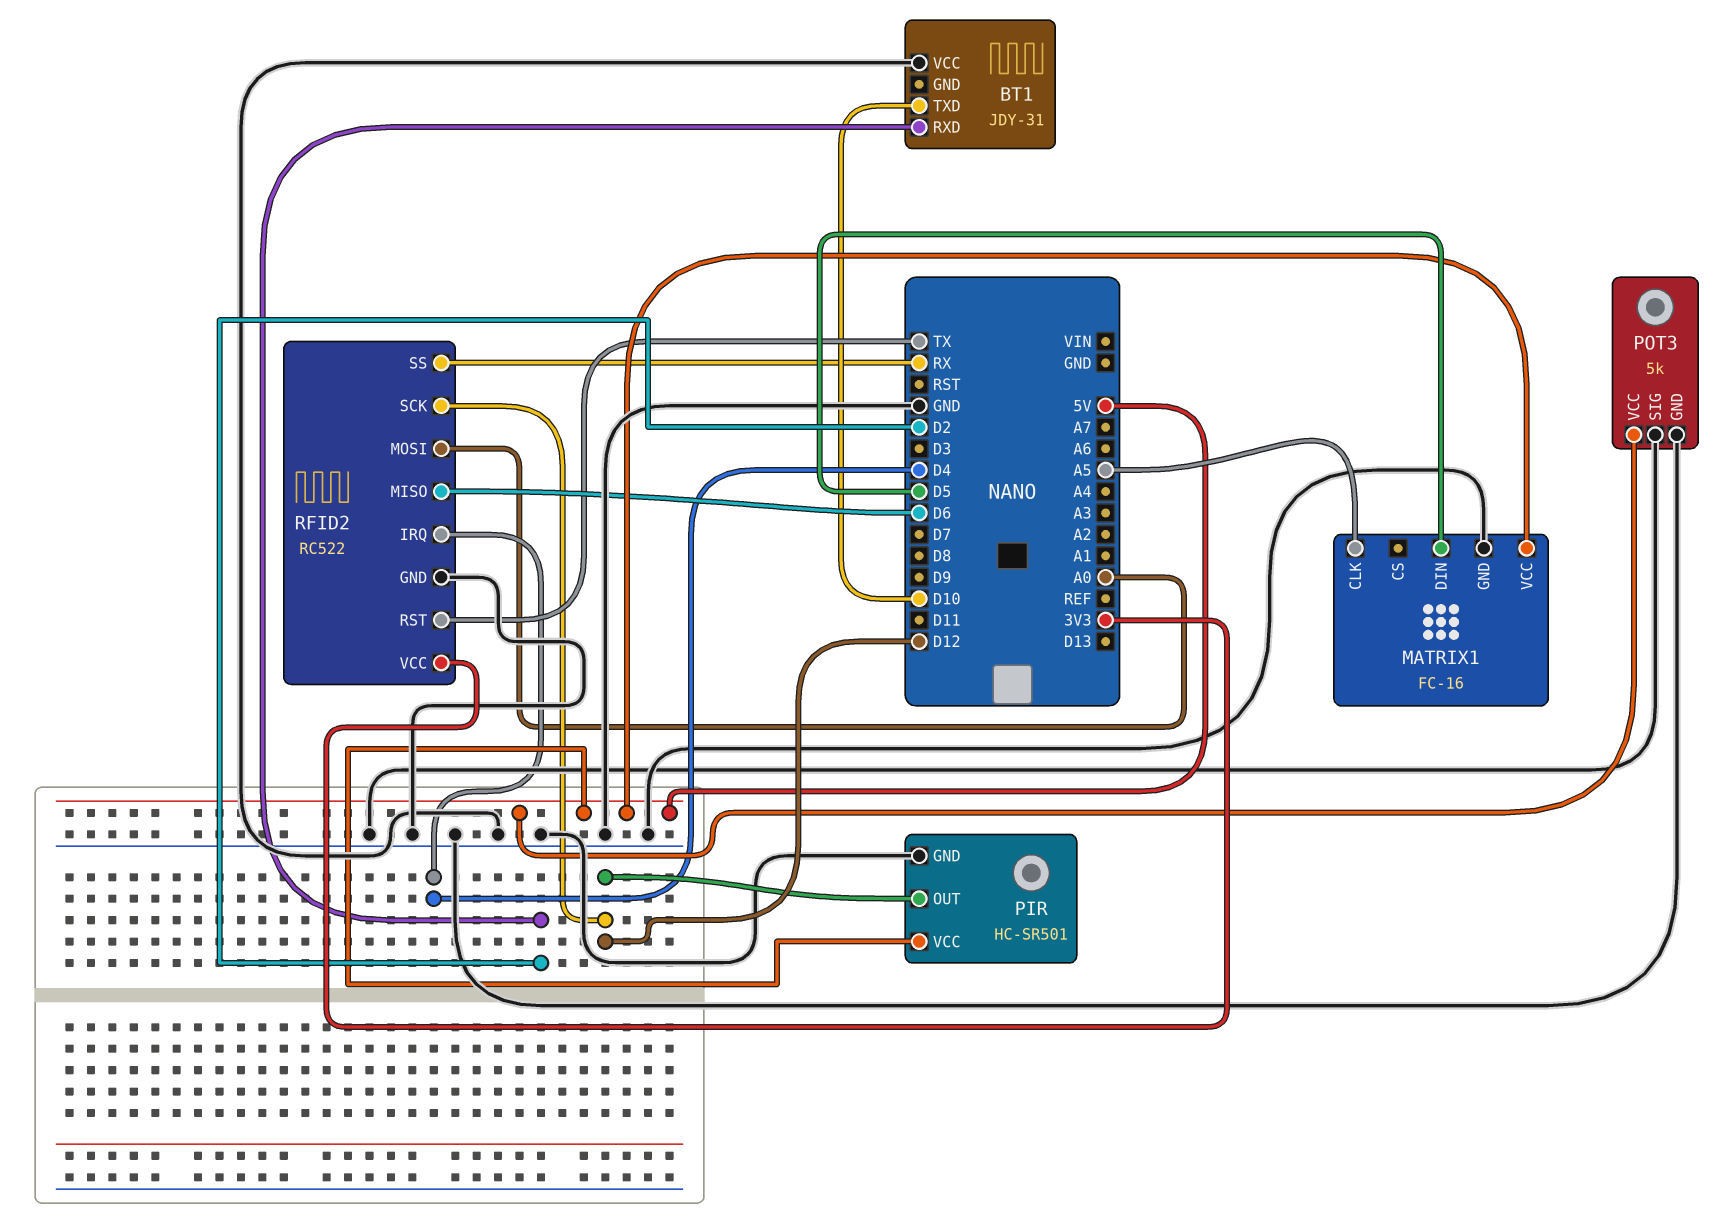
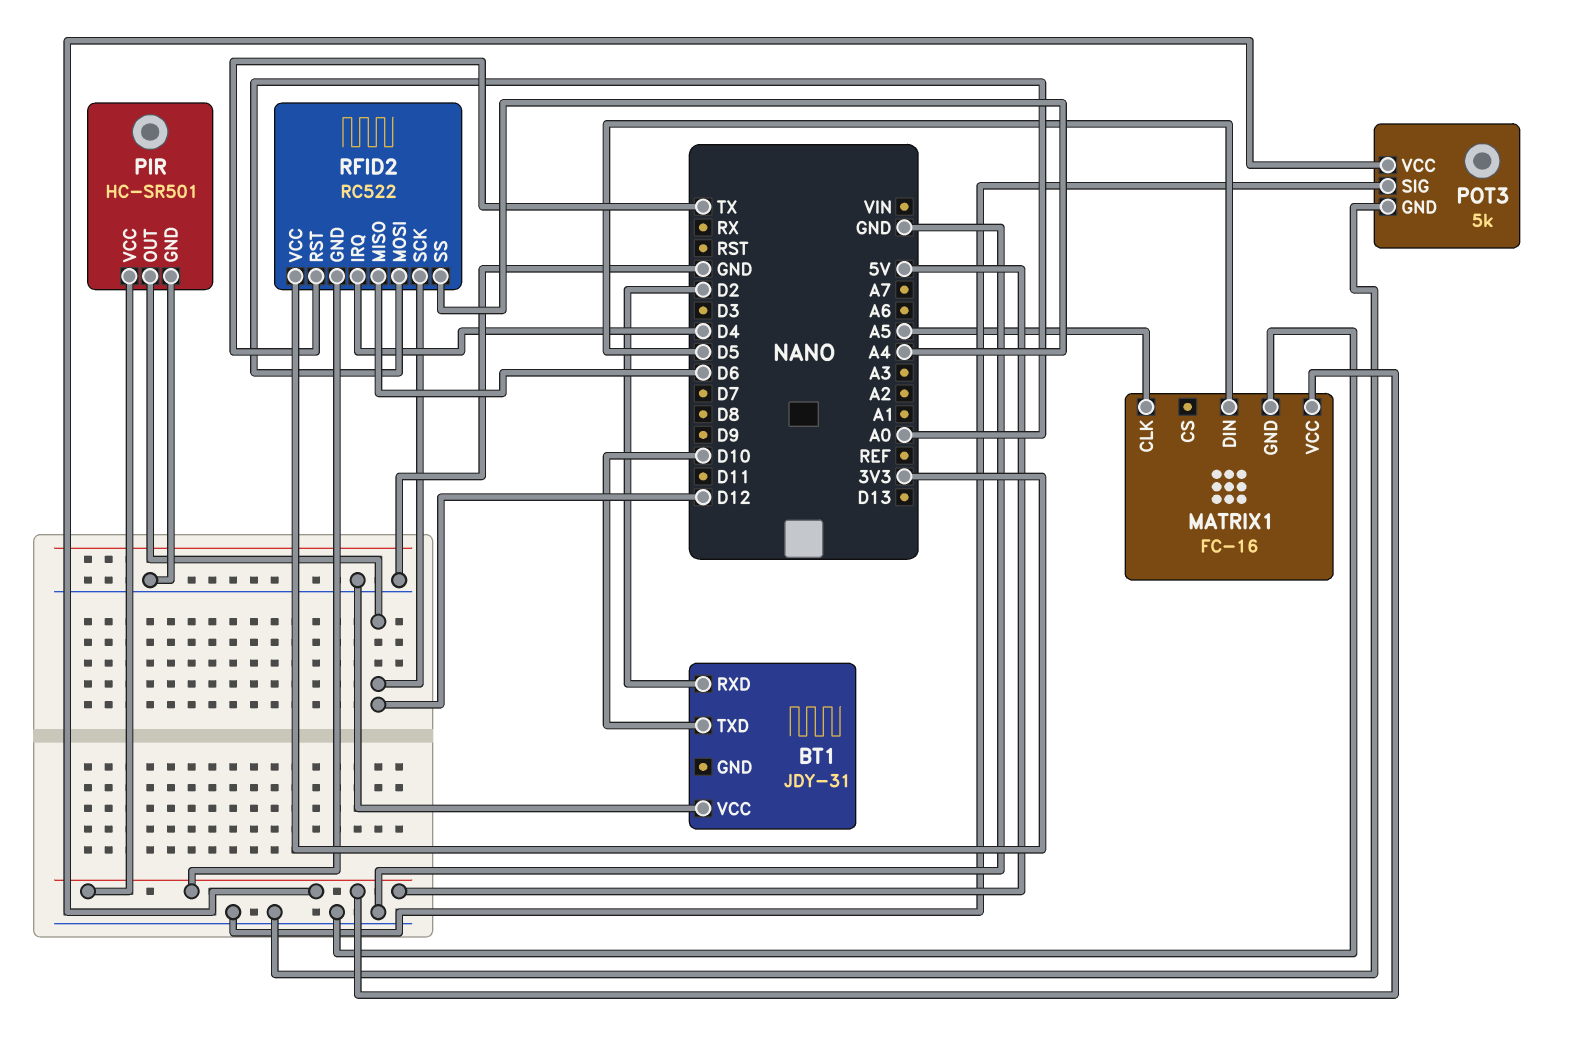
RFID2 pin GND: GND -> 5V
RFID2 pin SS: RX -> A4

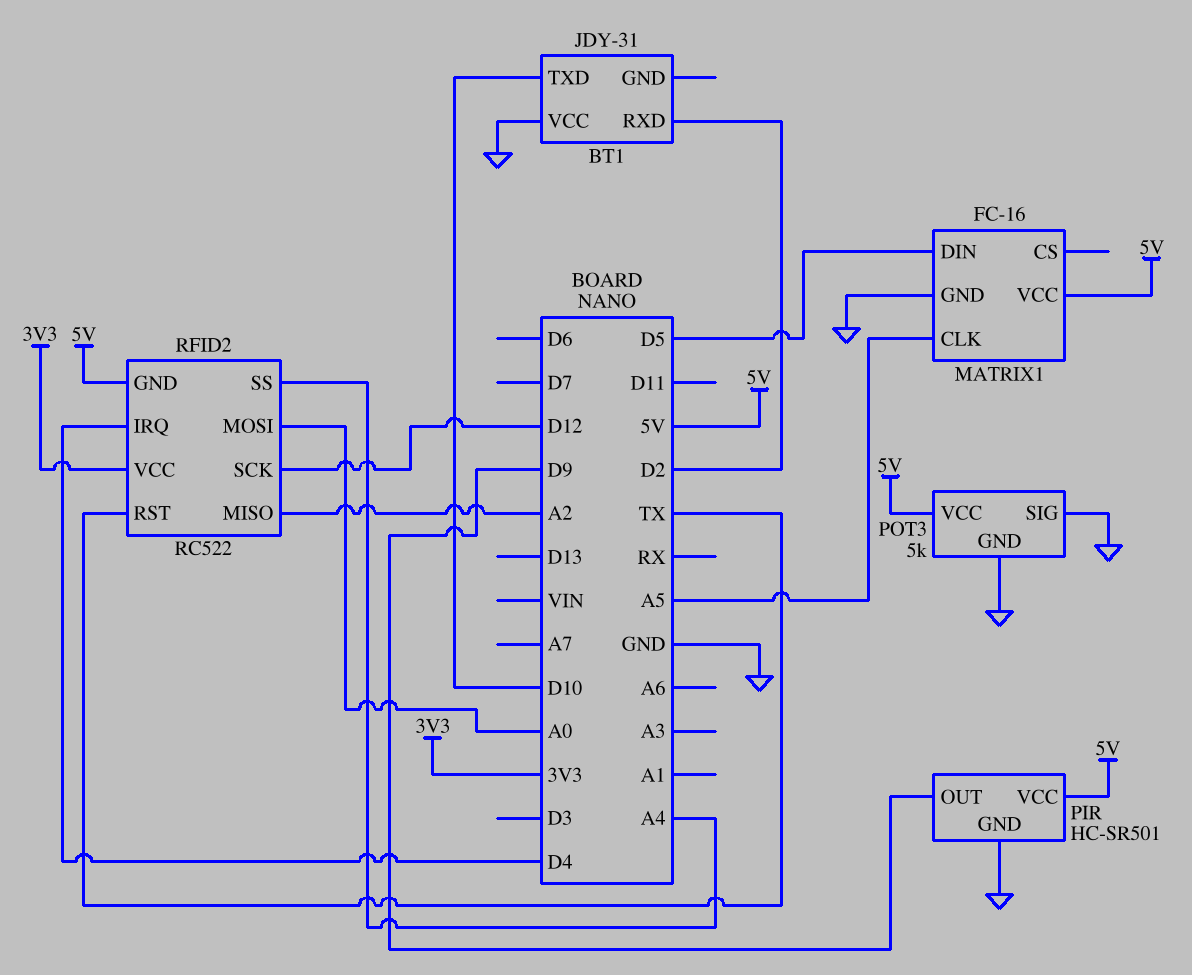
PIR pin OUT: D12 -> D9
RFID2 pin MISO: D6 -> A2

